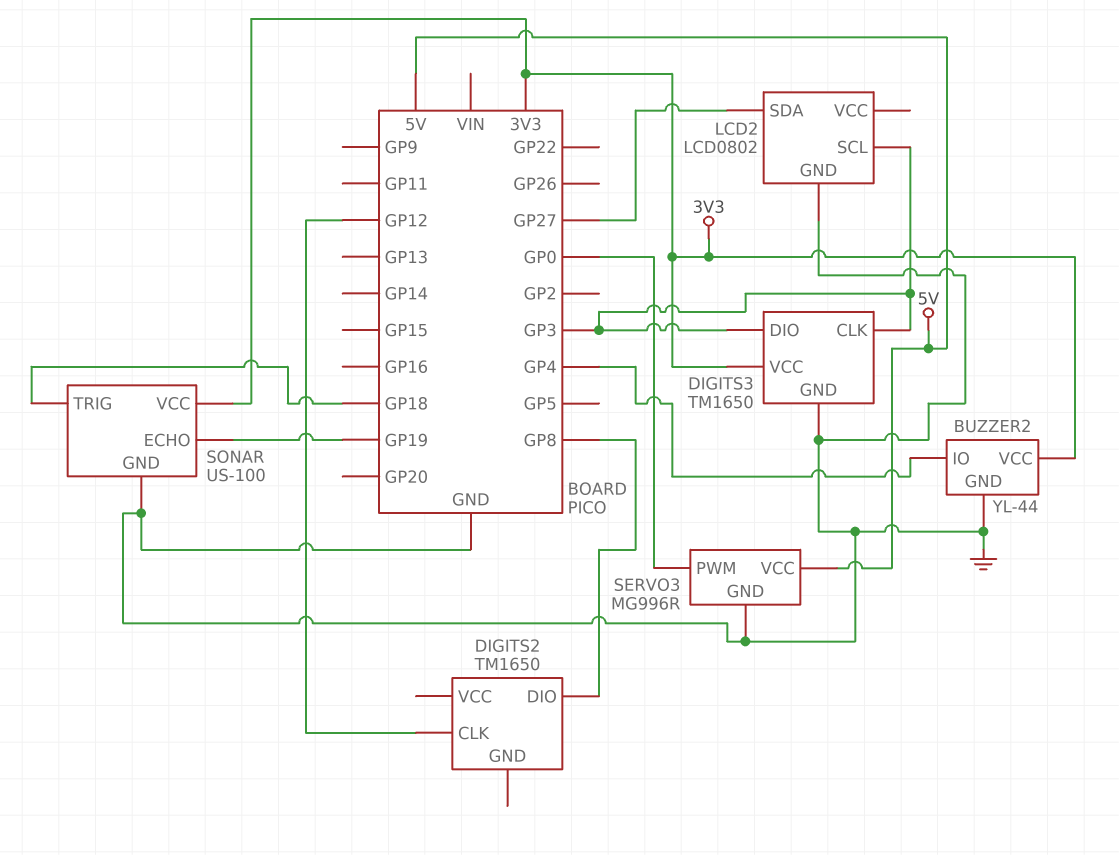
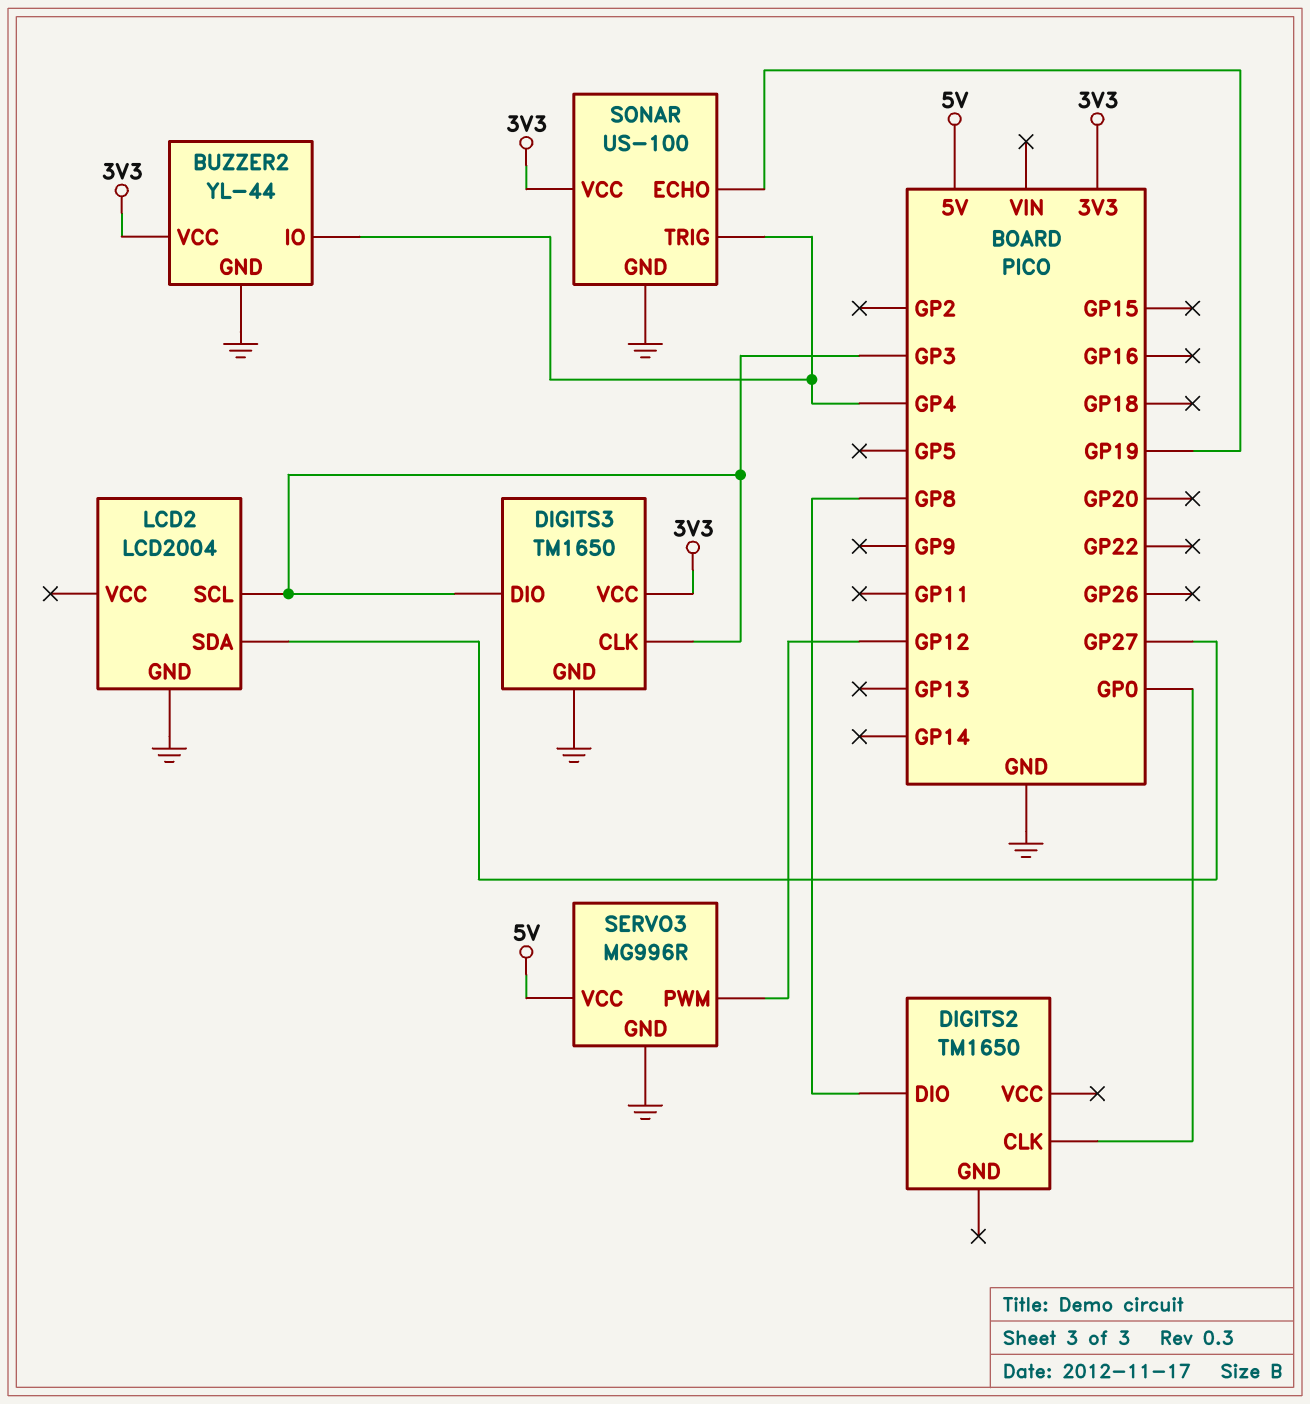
DIGITS2 pin CLK: GP12 -> GP0
LCD2: LCD0802 -> LCD2004
SERVO3 pin PWM: GP0 -> GP12
SONAR pin TRIG: GP18 -> GP4

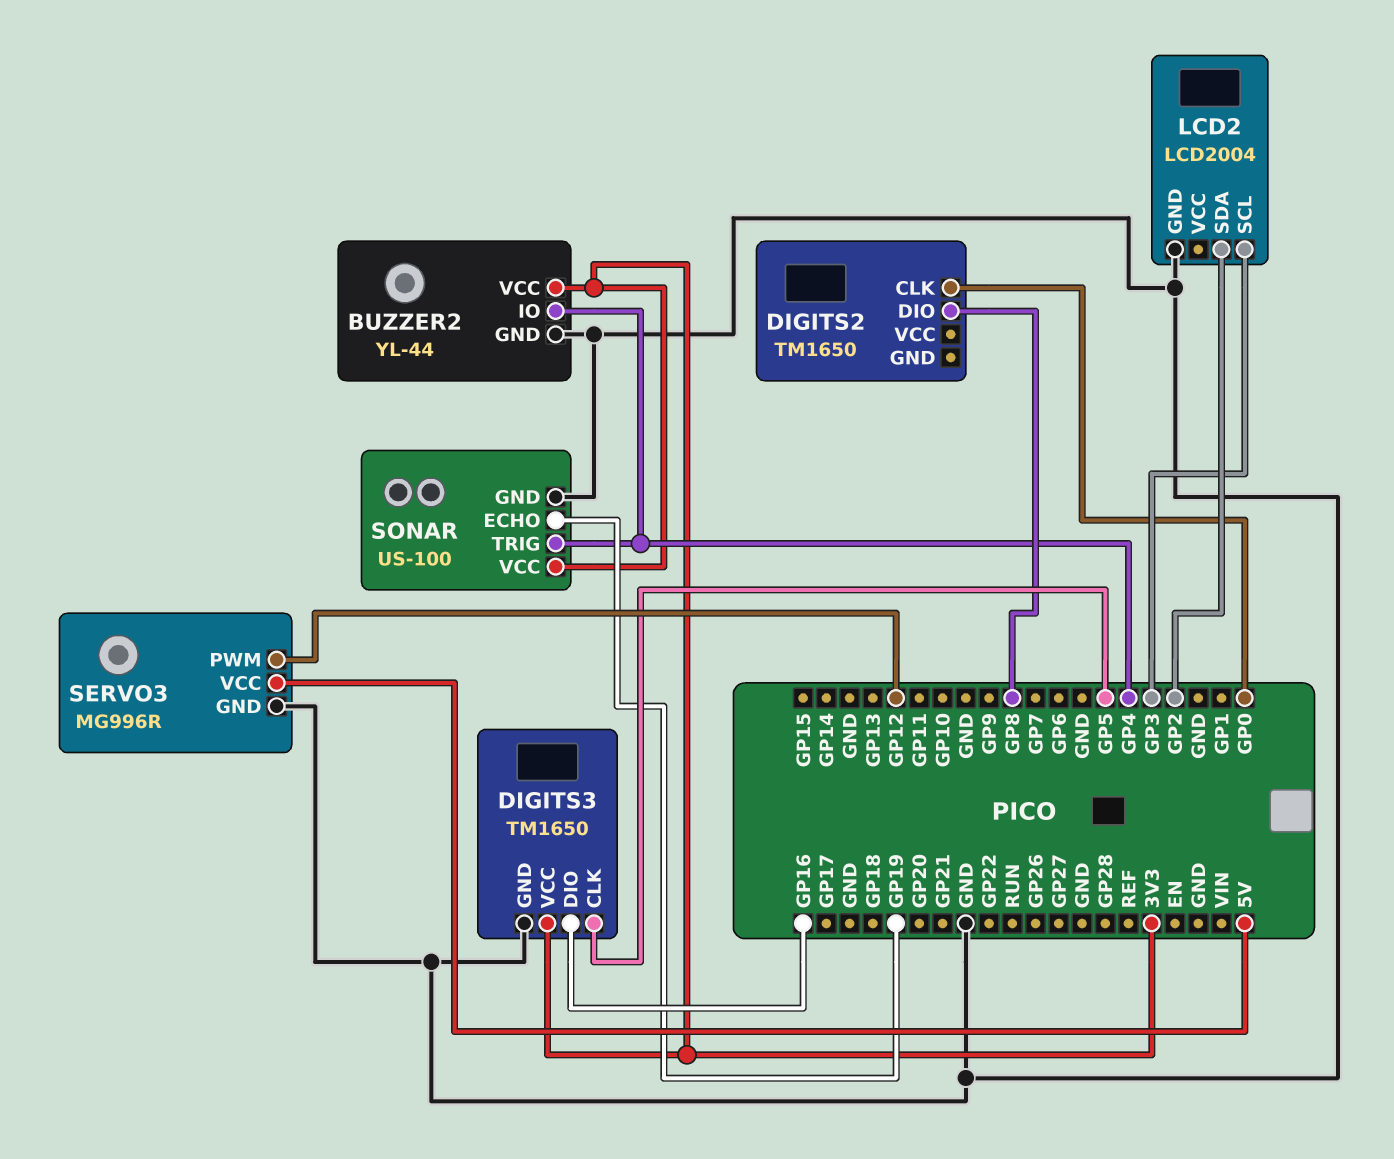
DIGITS3 pin CLK: GP3 -> GP5
DIGITS3 pin DIO: GP3 -> GP16
LCD2 pin SDA: GP27 -> GP2

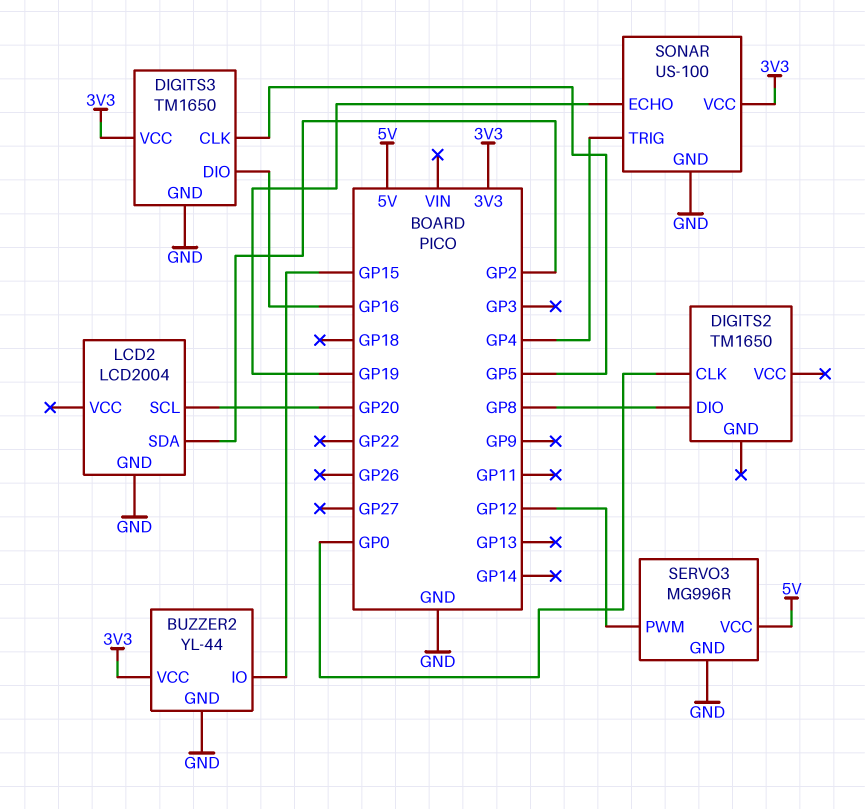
BUZZER2 pin IO: GP4 -> GP15
LCD2 pin SCL: GP3 -> GP20

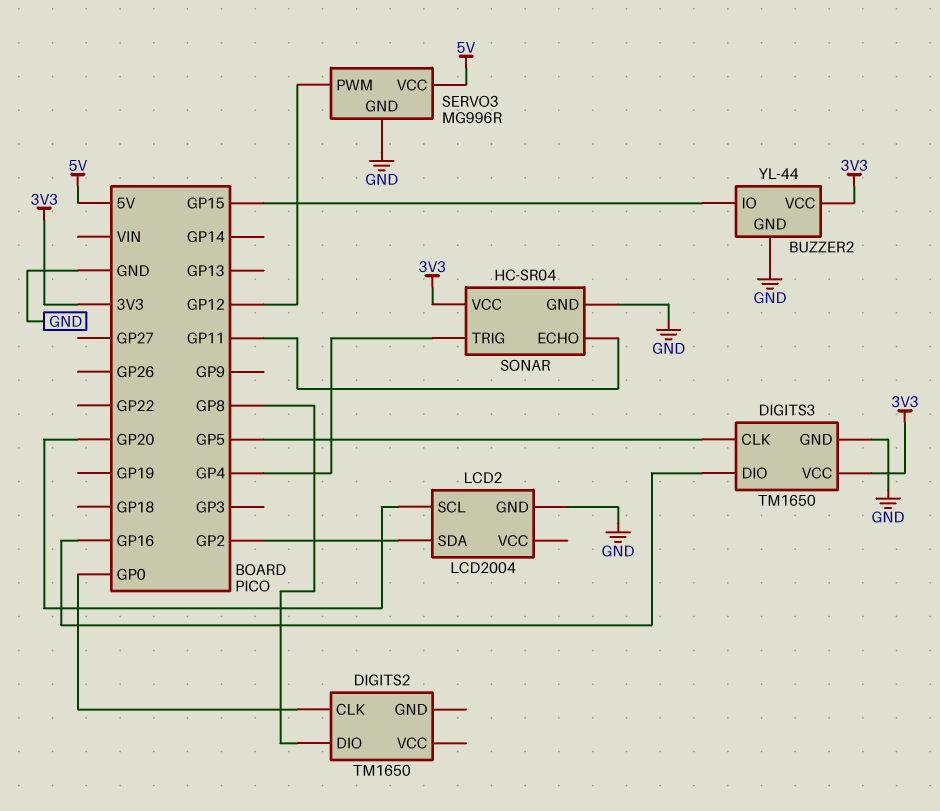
SONAR: US-100 -> HC-SR04
SONAR pin ECHO: GP19 -> GP11

